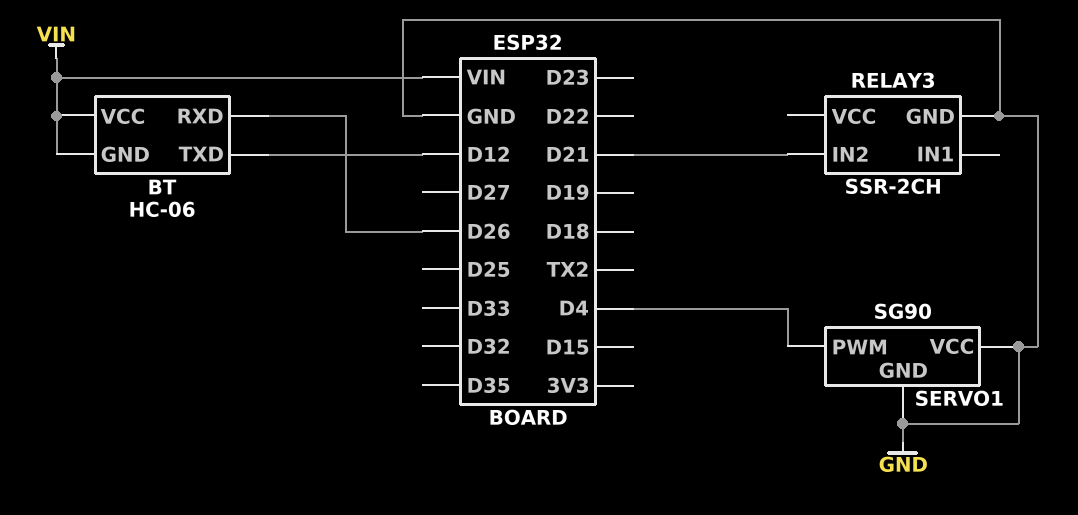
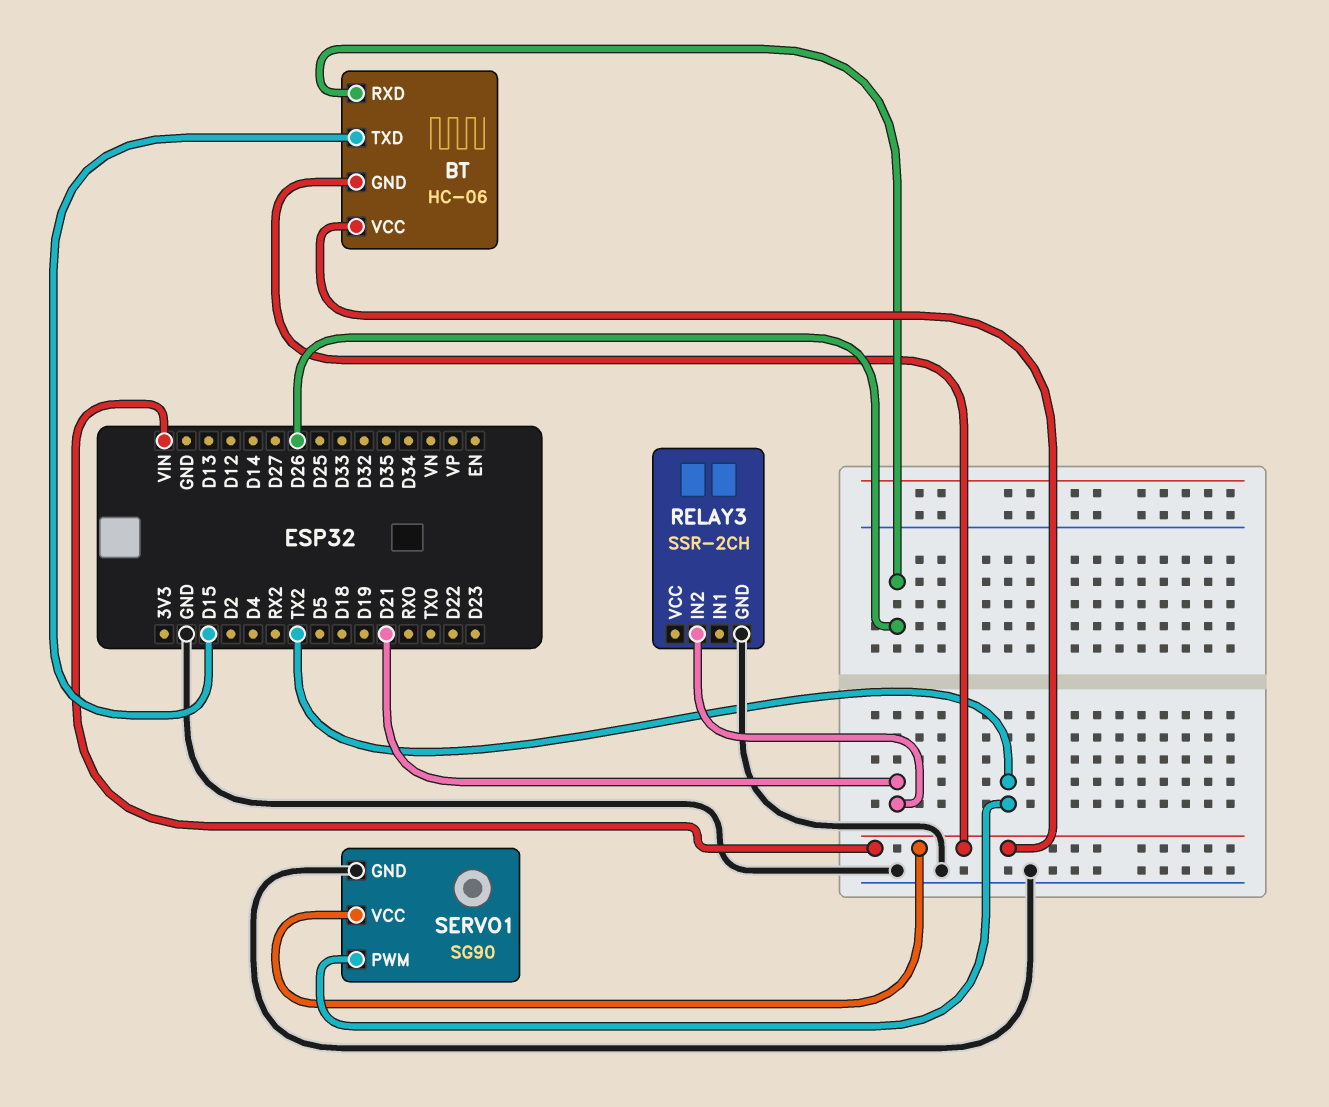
BT pin TXD: D12 -> D15
SERVO1 pin PWM: D4 -> TX2
SERVO1 pin VCC: GND -> VIN

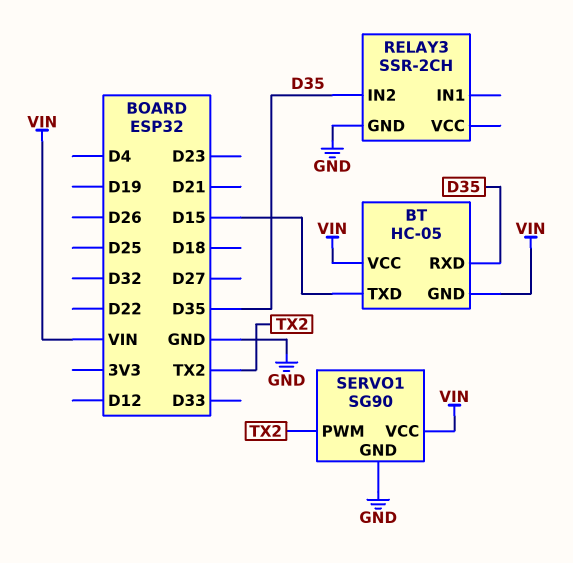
BT: HC-06 -> HC-05
BT pin RXD: D26 -> D35
RELAY3 pin IN2: D21 -> D35

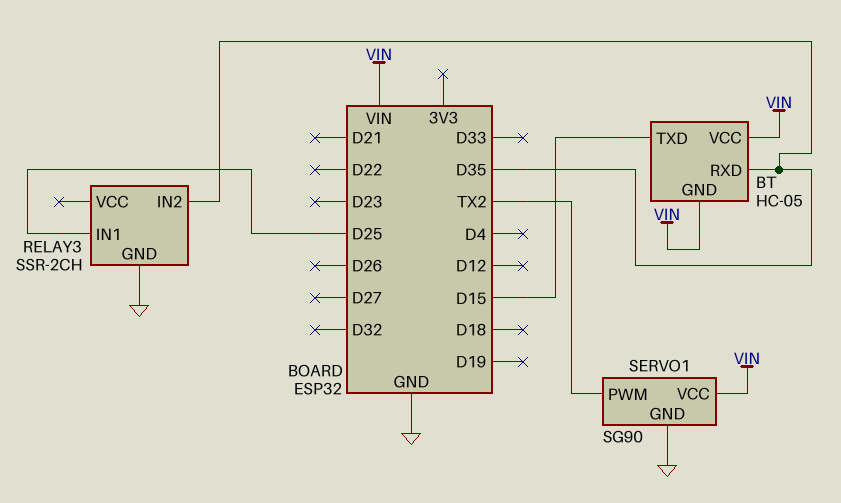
RELAY3 pin IN1: none -> D25

